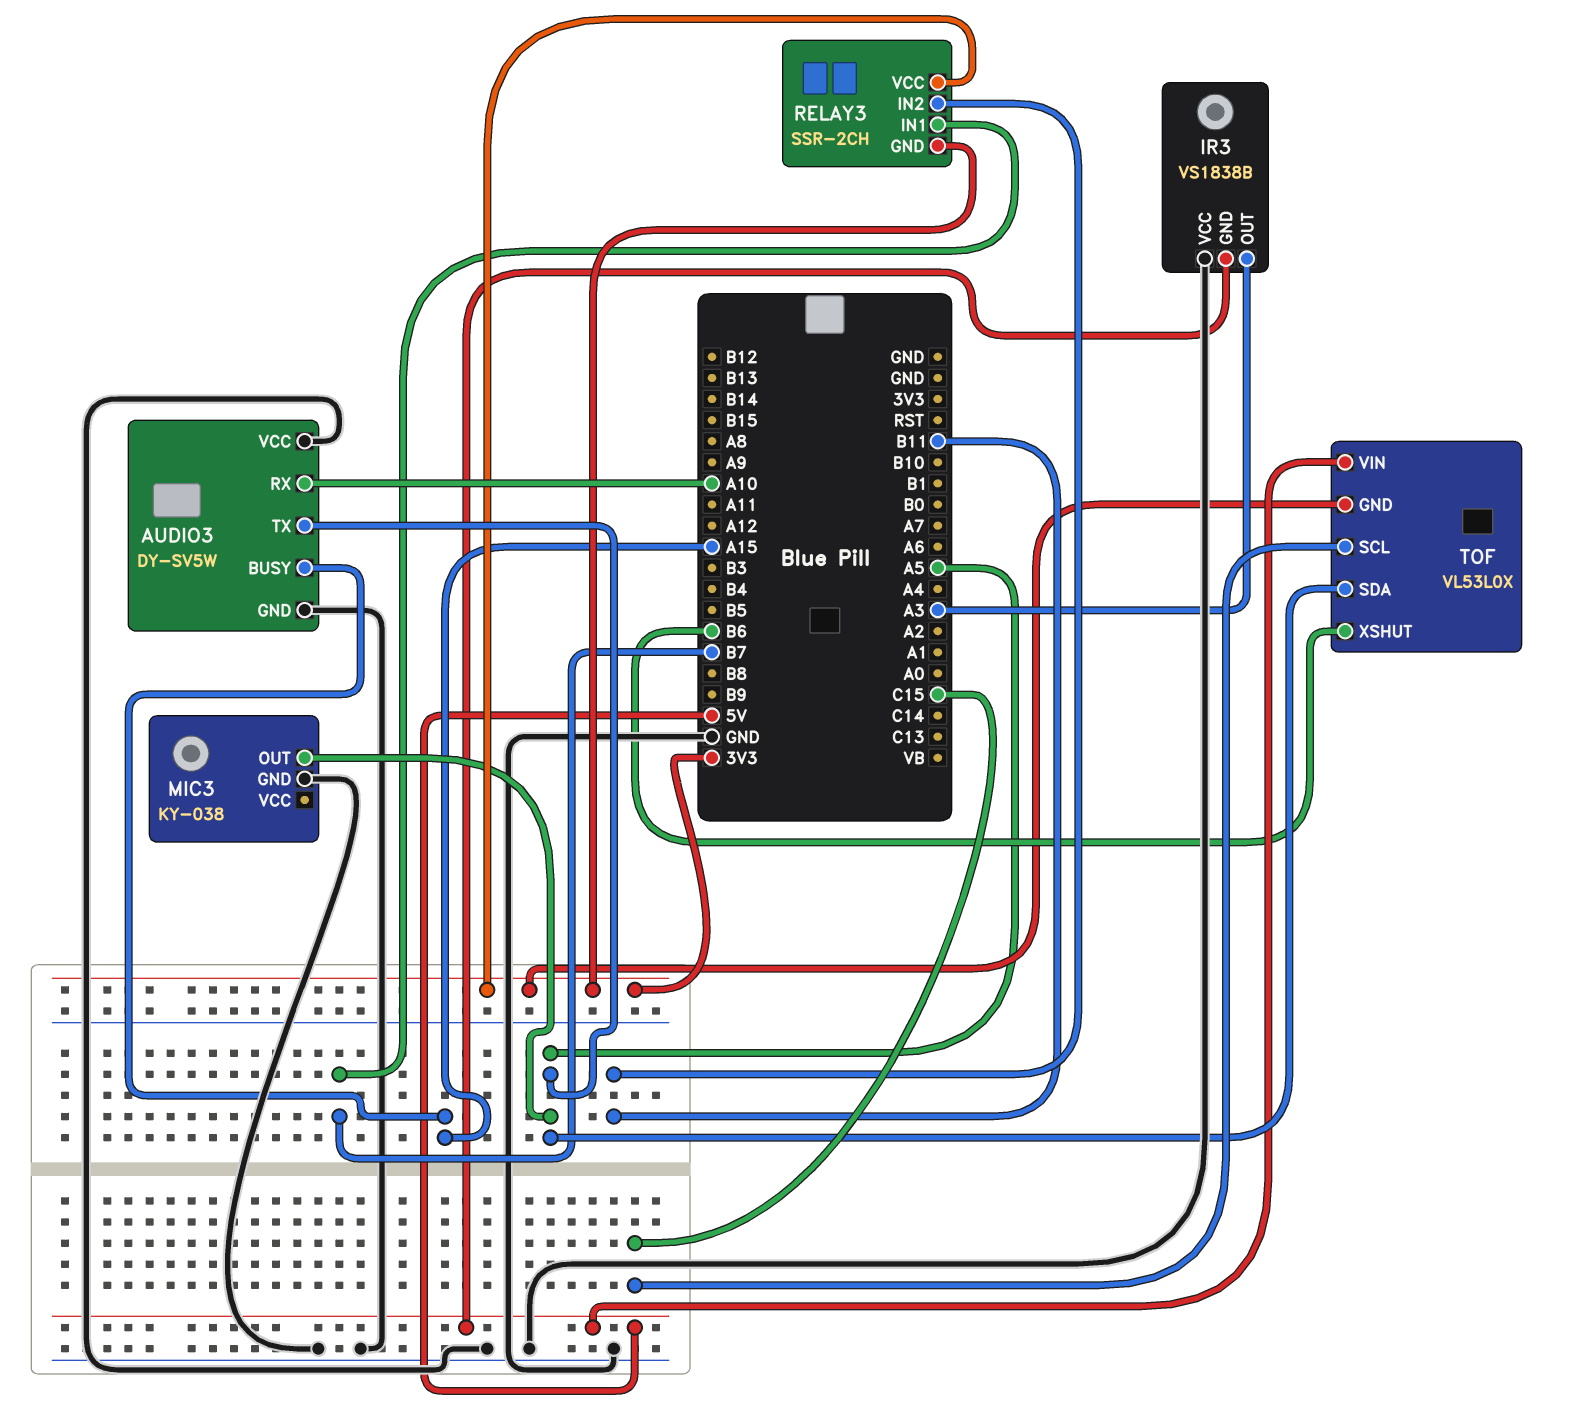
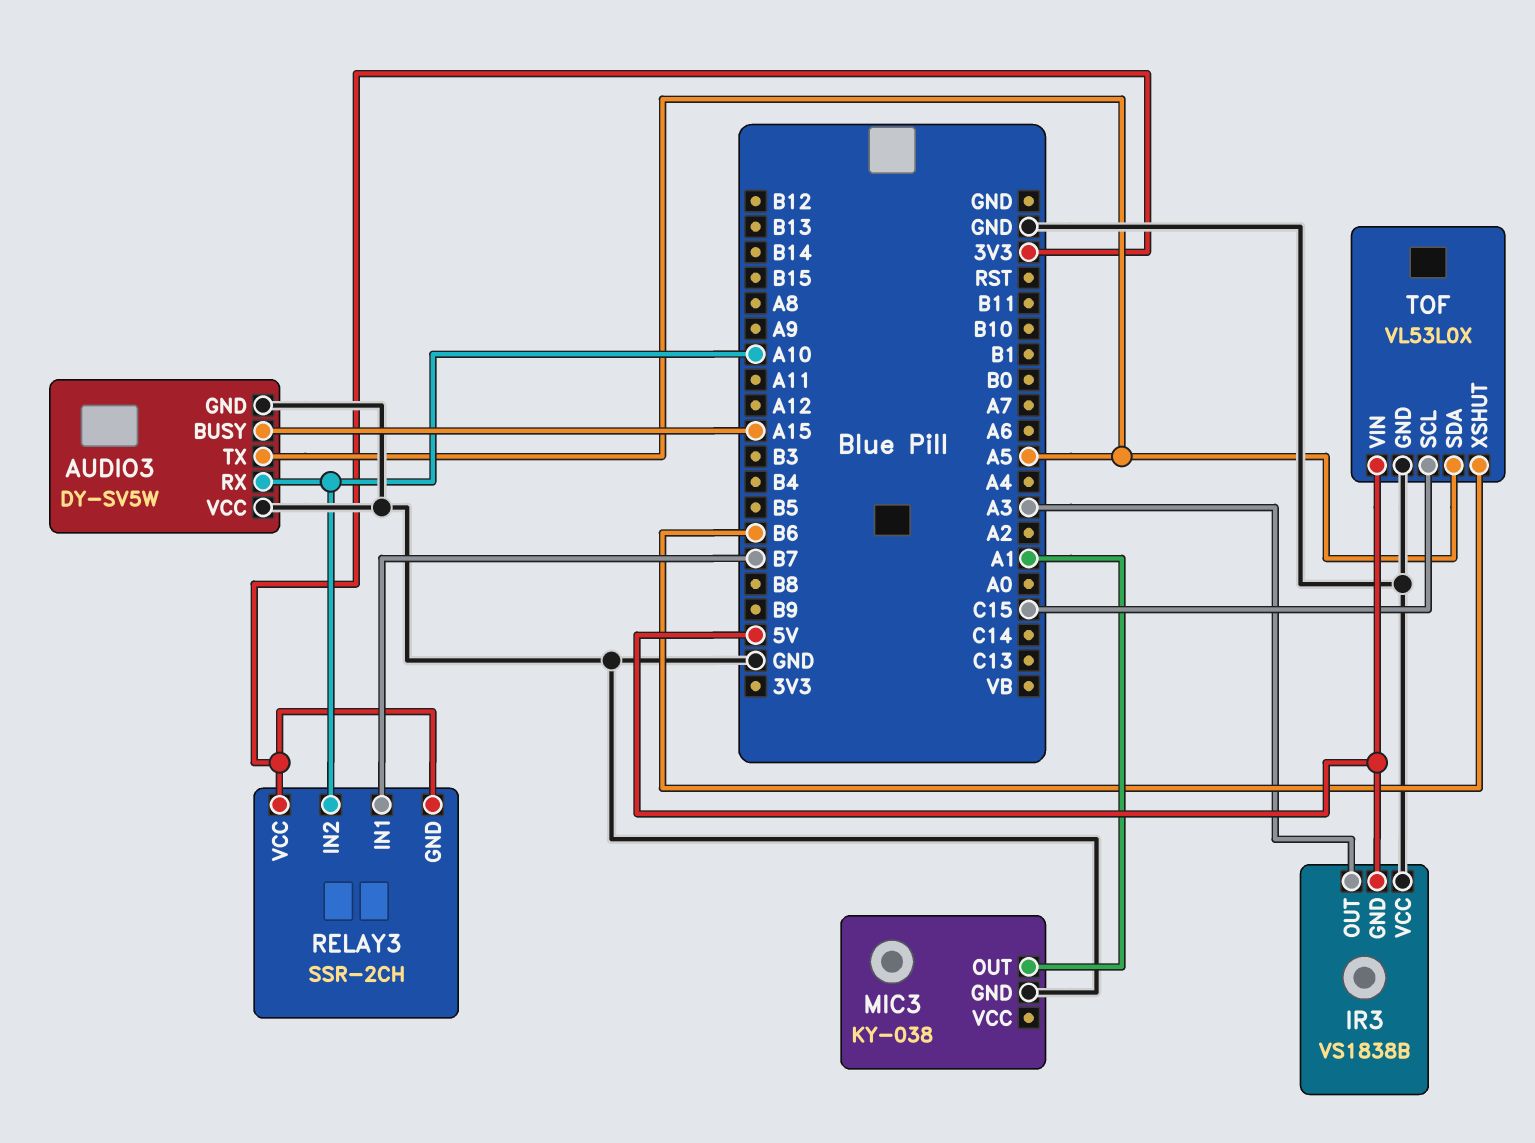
MIC3 pin OUT: A5 -> A1
RELAY3 pin IN2: B11 -> A10
TOF pin GND: 3V3 -> GND

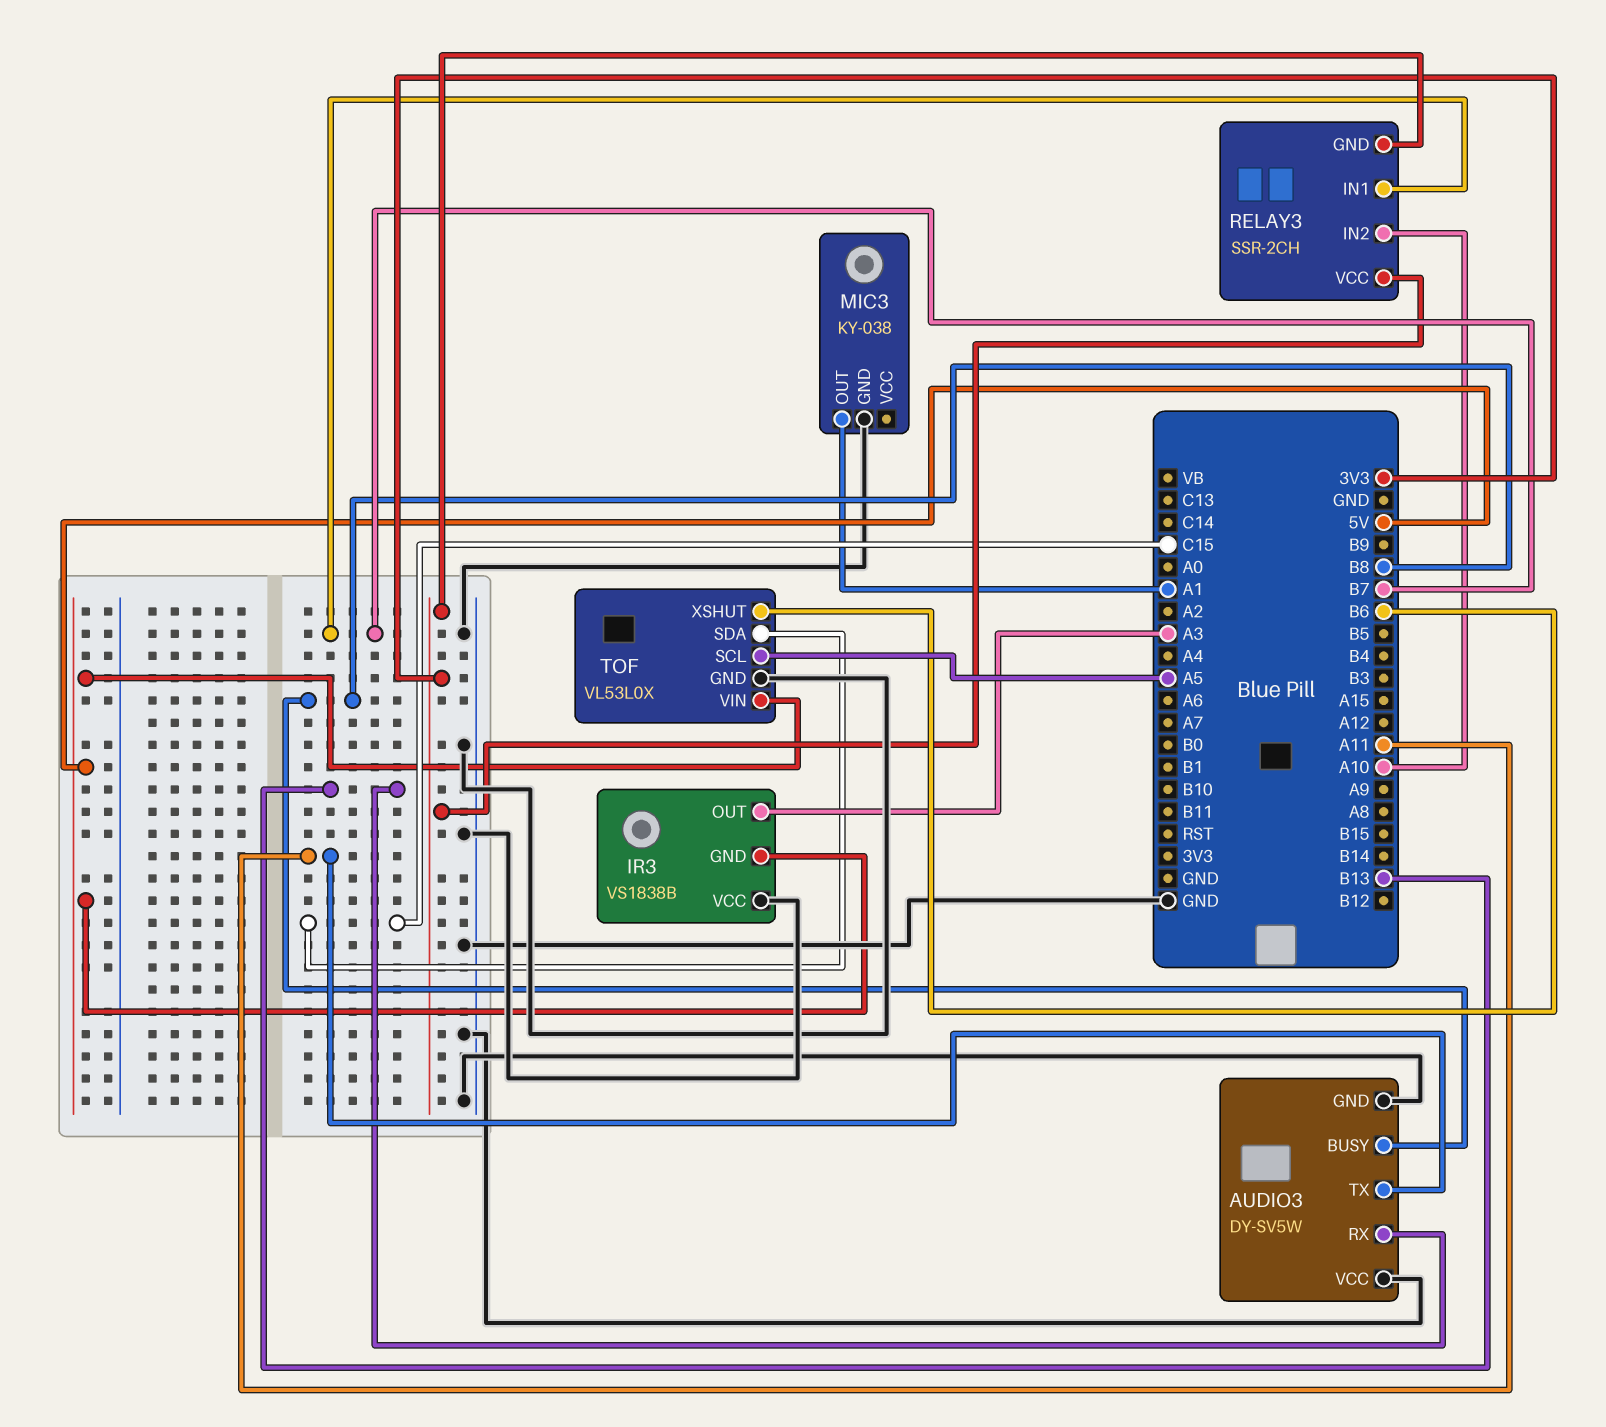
AUDIO3 pin BUSY: A15 -> B8
AUDIO3 pin RX: A10 -> B13
AUDIO3 pin TX: A5 -> A11
TOF pin SCL: C15 -> A5
TOF pin SDA: A5 -> C15

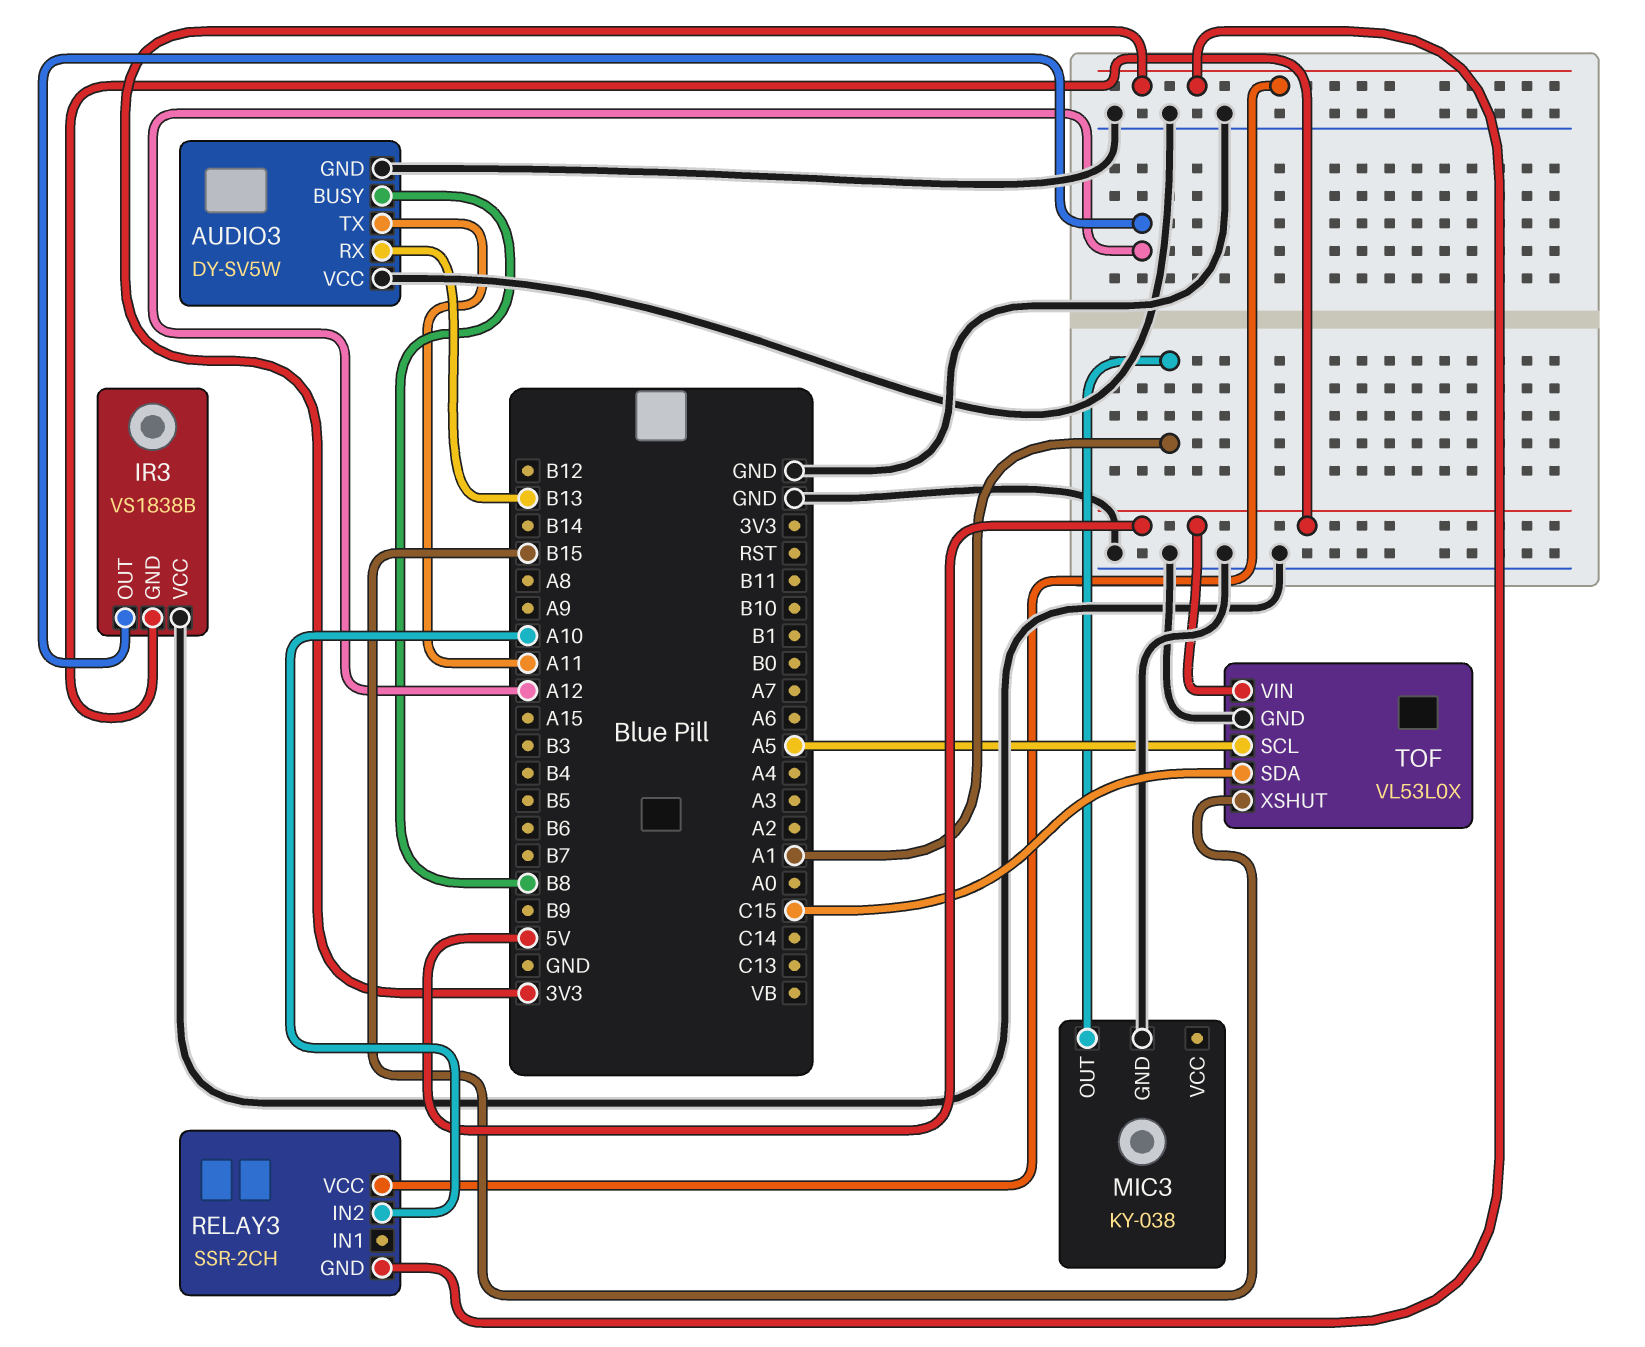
IR3 pin OUT: A3 -> A12
RELAY3 pin IN1: B7 -> none
TOF pin XSHUT: B6 -> B15

